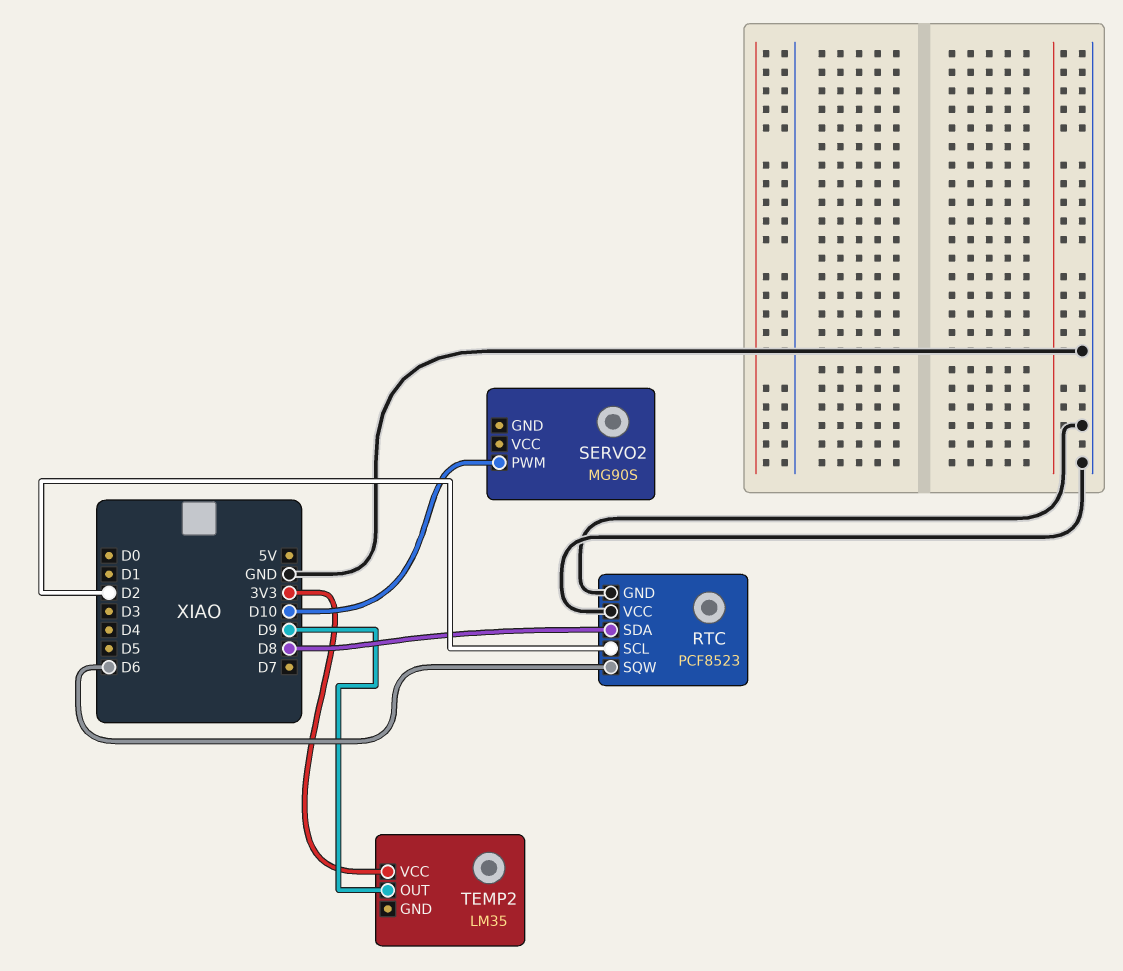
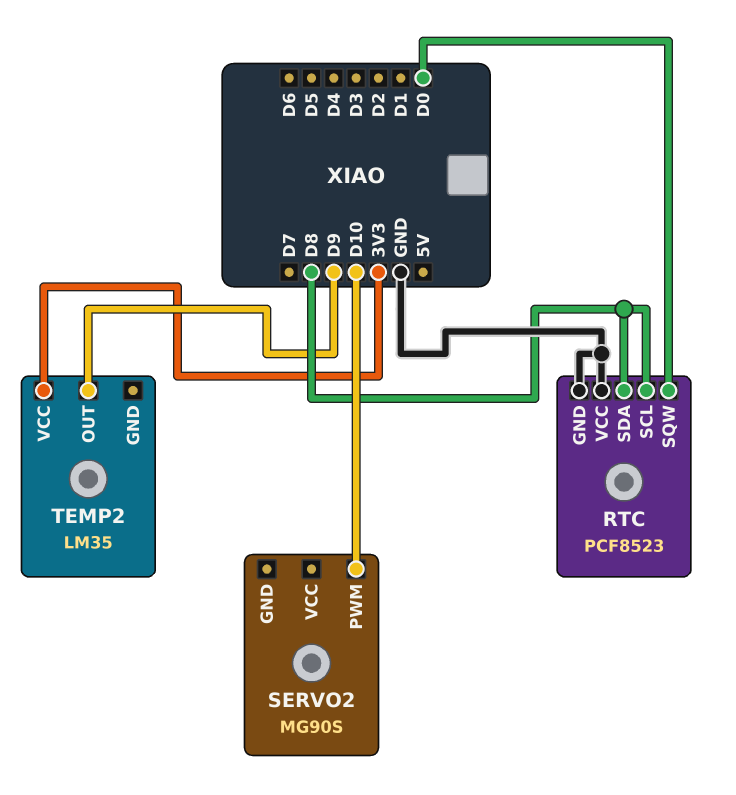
RTC pin SCL: D2 -> D8
RTC pin SQW: D6 -> D0

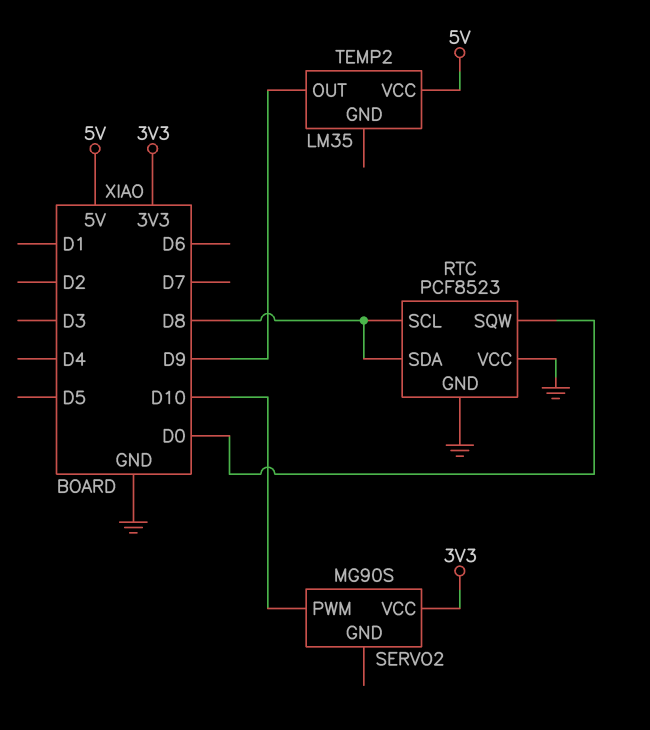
SERVO2 pin VCC: none -> 3V3
TEMP2 pin VCC: 3V3 -> 5V

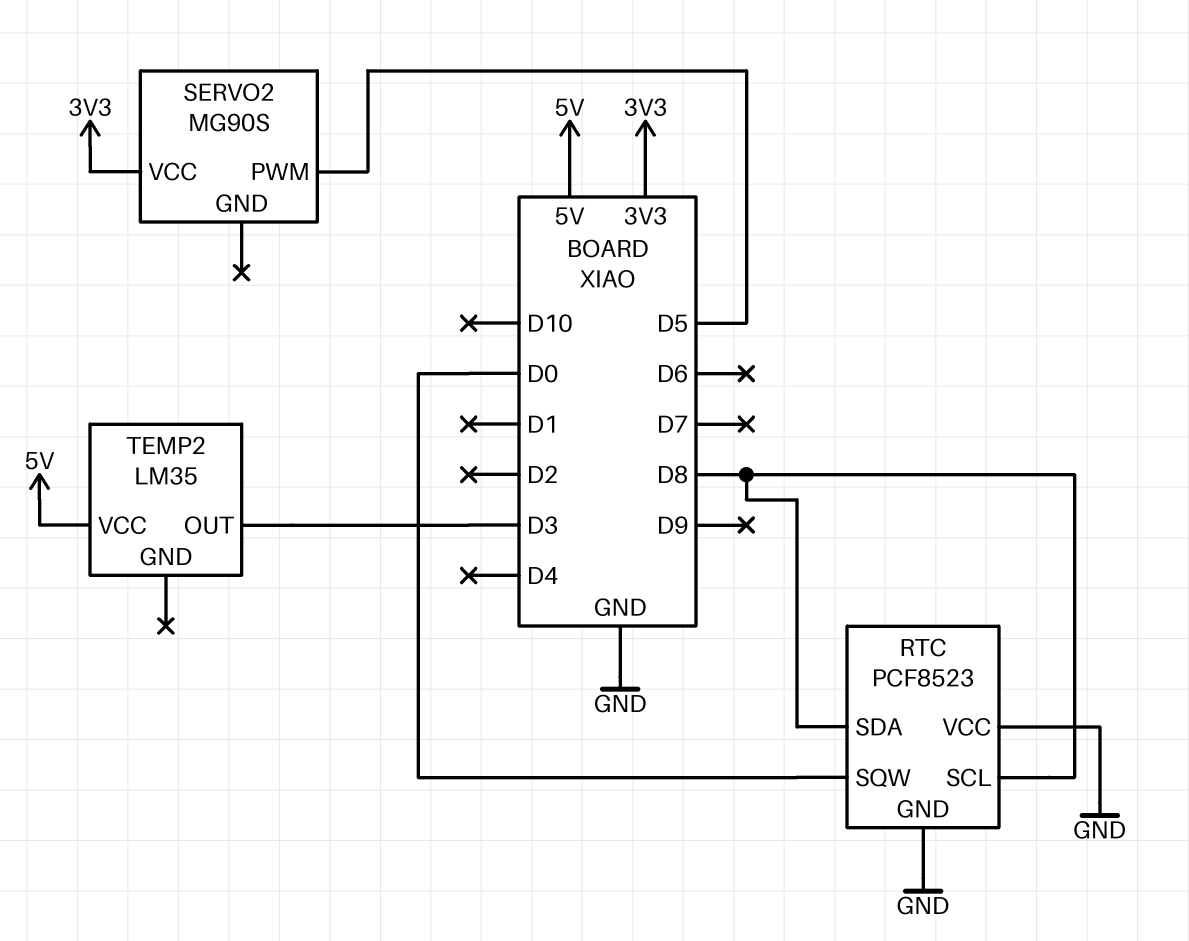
SERVO2 pin PWM: D10 -> D5
TEMP2 pin OUT: D9 -> D3

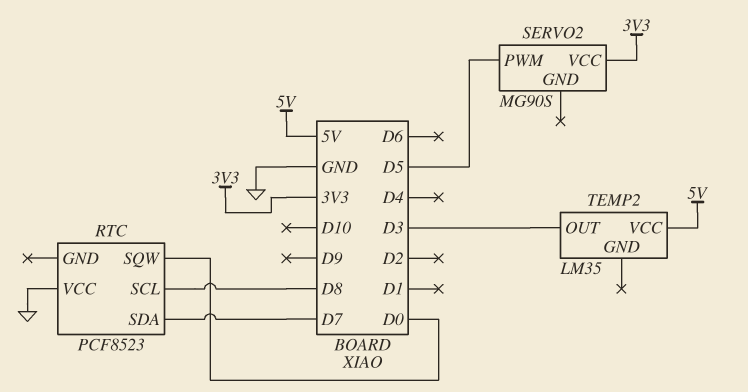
RTC pin GND: GND -> none
RTC pin SDA: D8 -> D7

